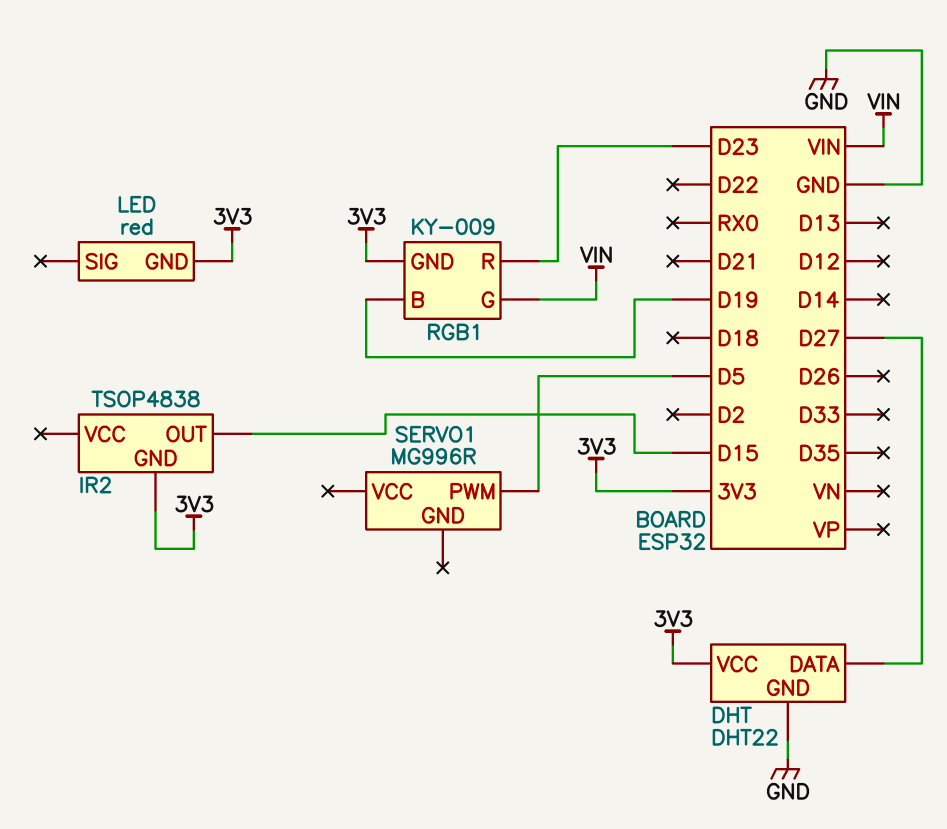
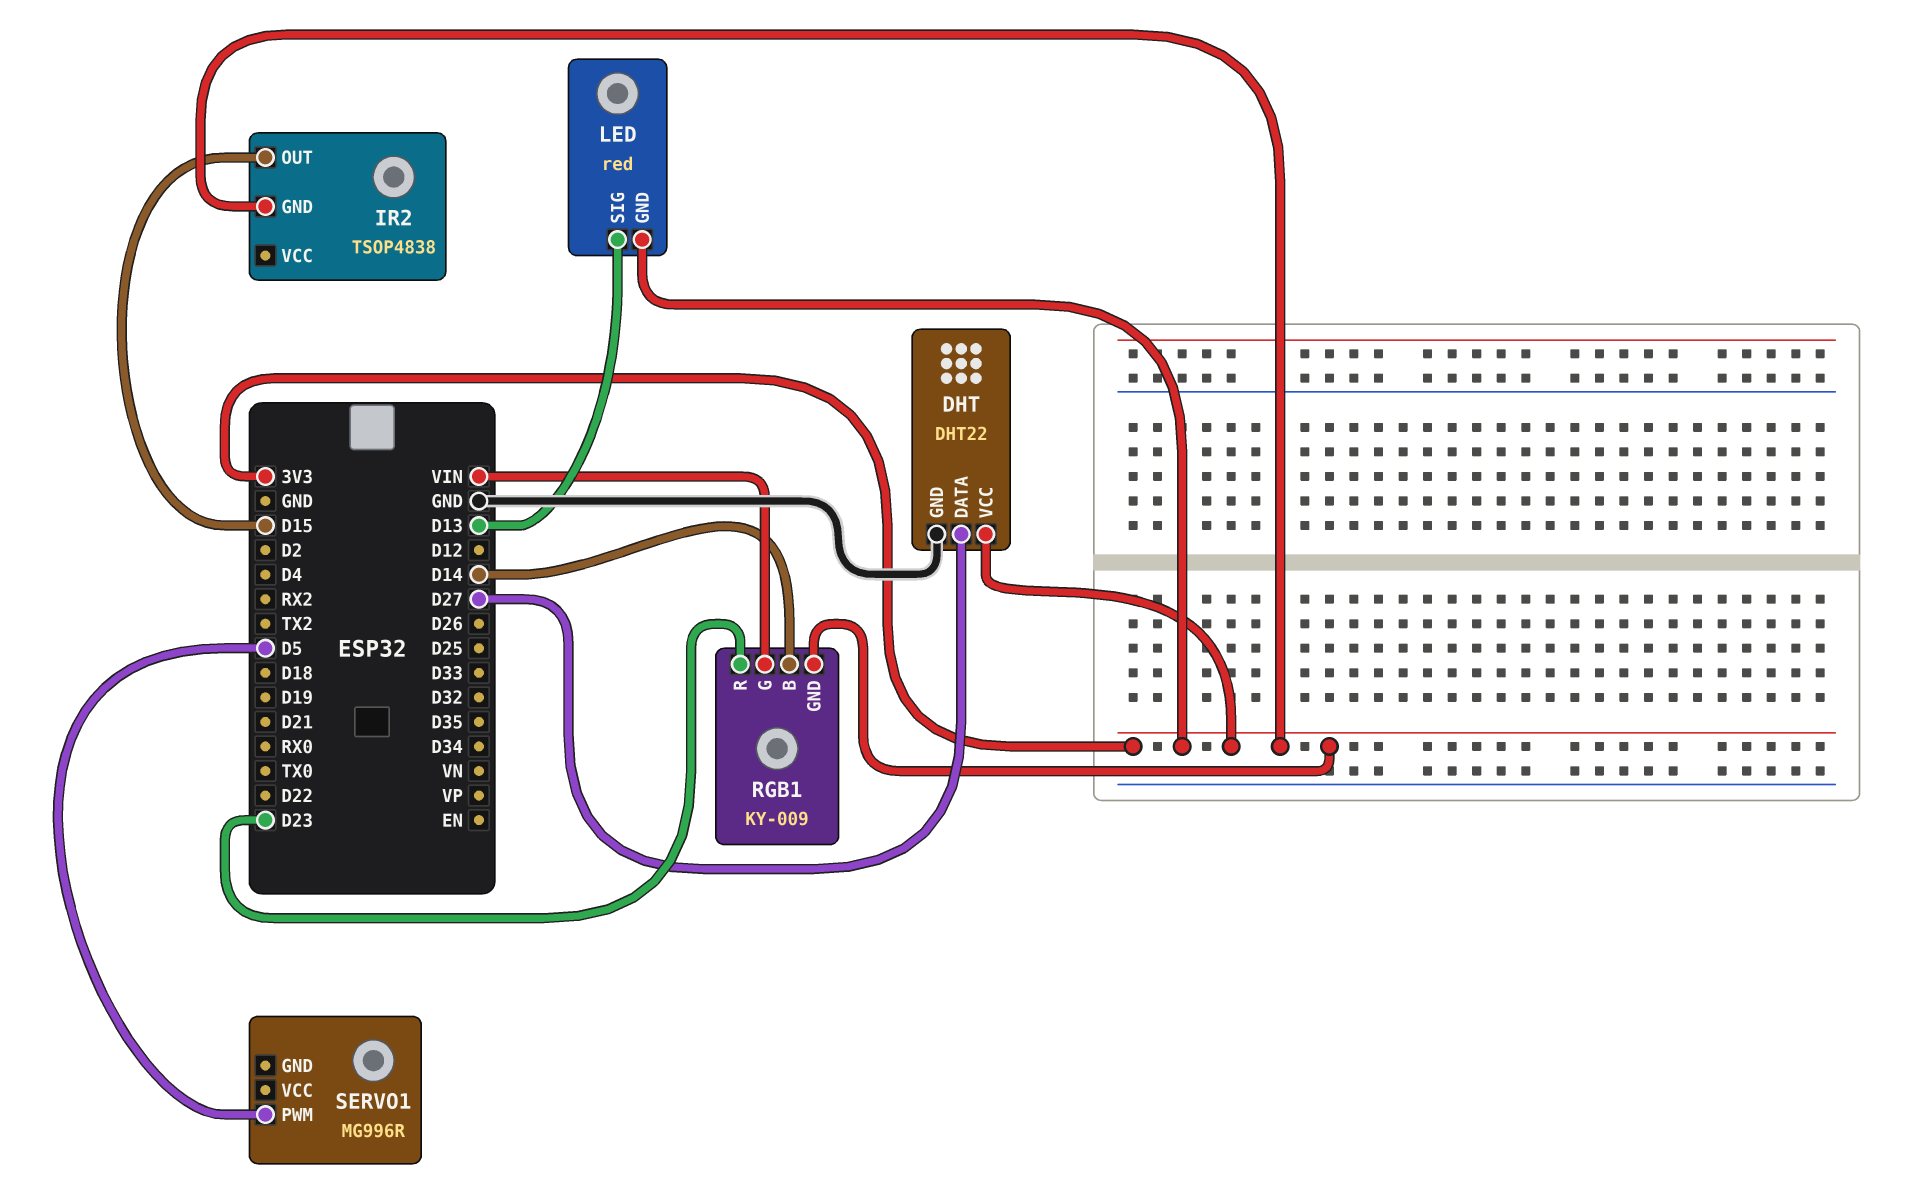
LED pin SIG: none -> D13
RGB1 pin B: D19 -> D14

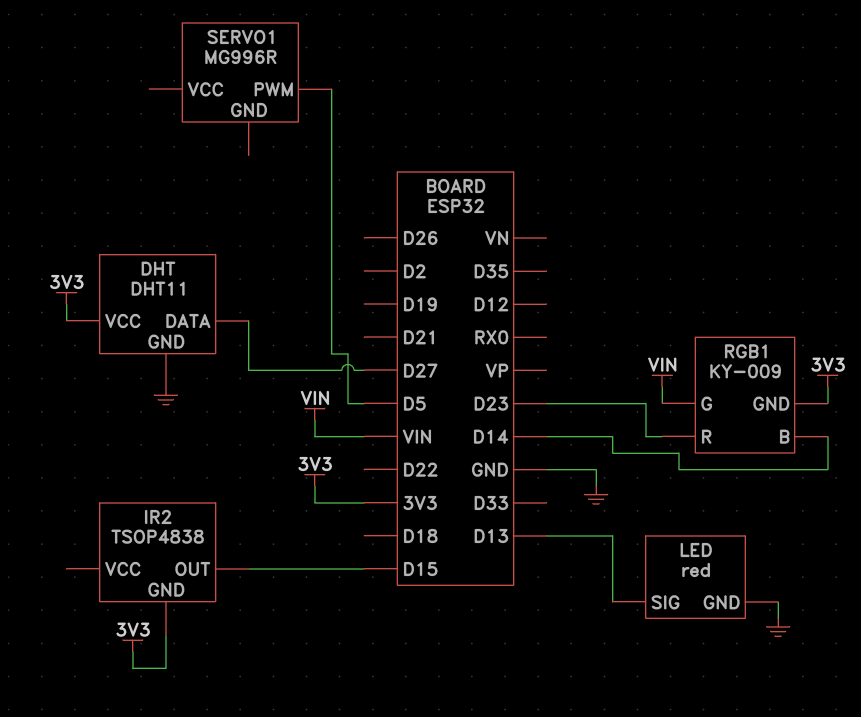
DHT: DHT22 -> DHT11
LED pin GND: 3V3 -> GND

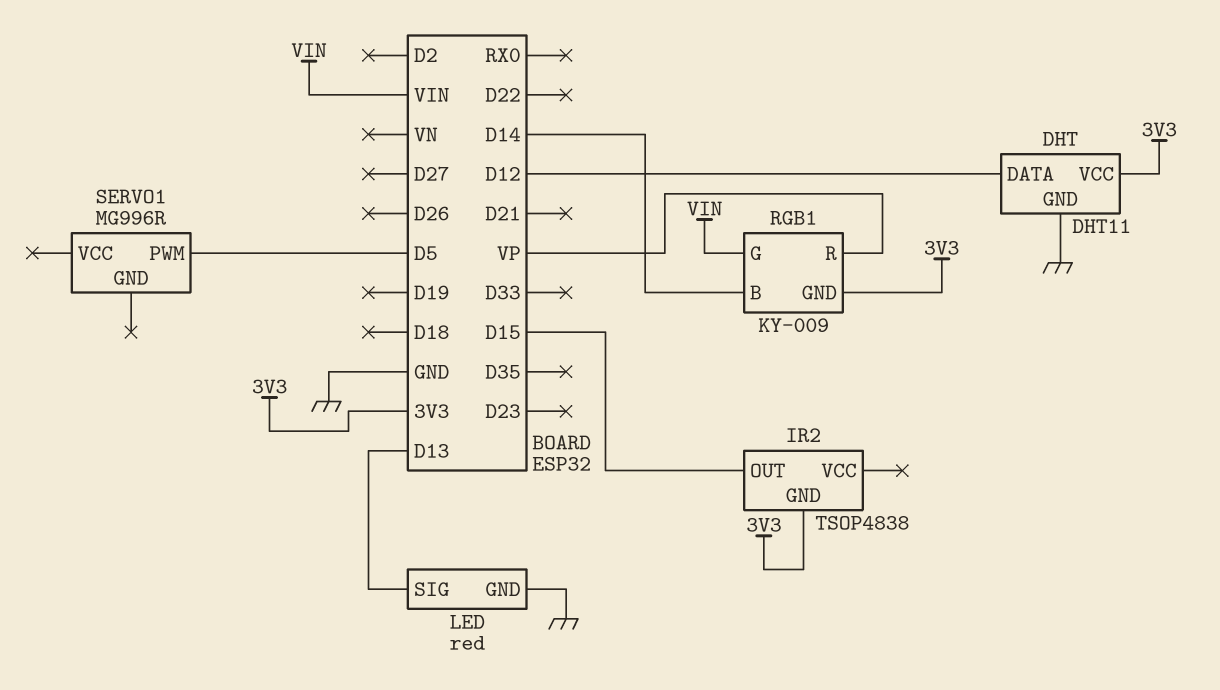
DHT pin DATA: D27 -> D12
RGB1 pin R: D23 -> VP

